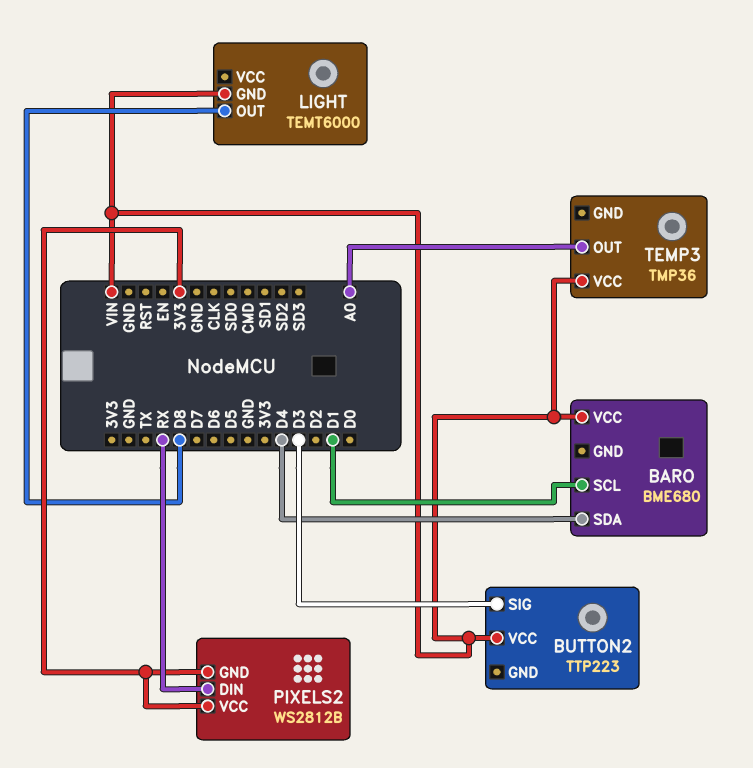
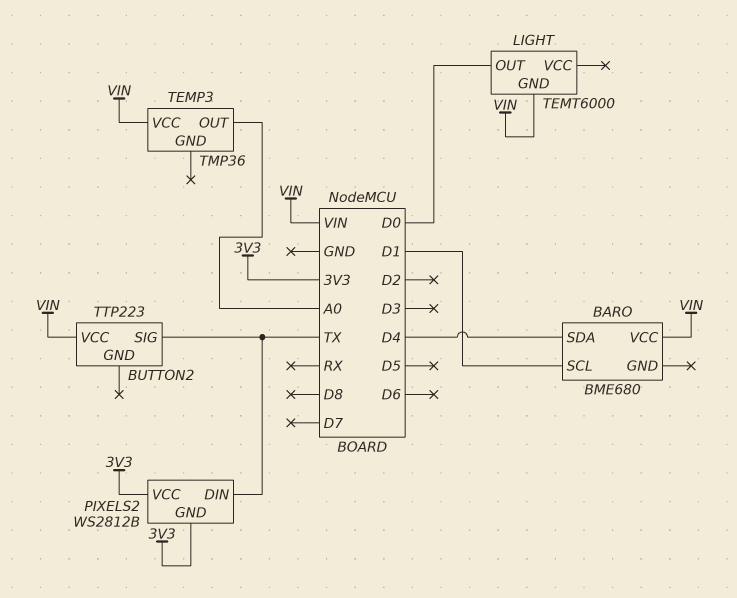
BUTTON2 pin SIG: D3 -> TX
LIGHT pin OUT: D8 -> D0
PIXELS2 pin DIN: RX -> TX

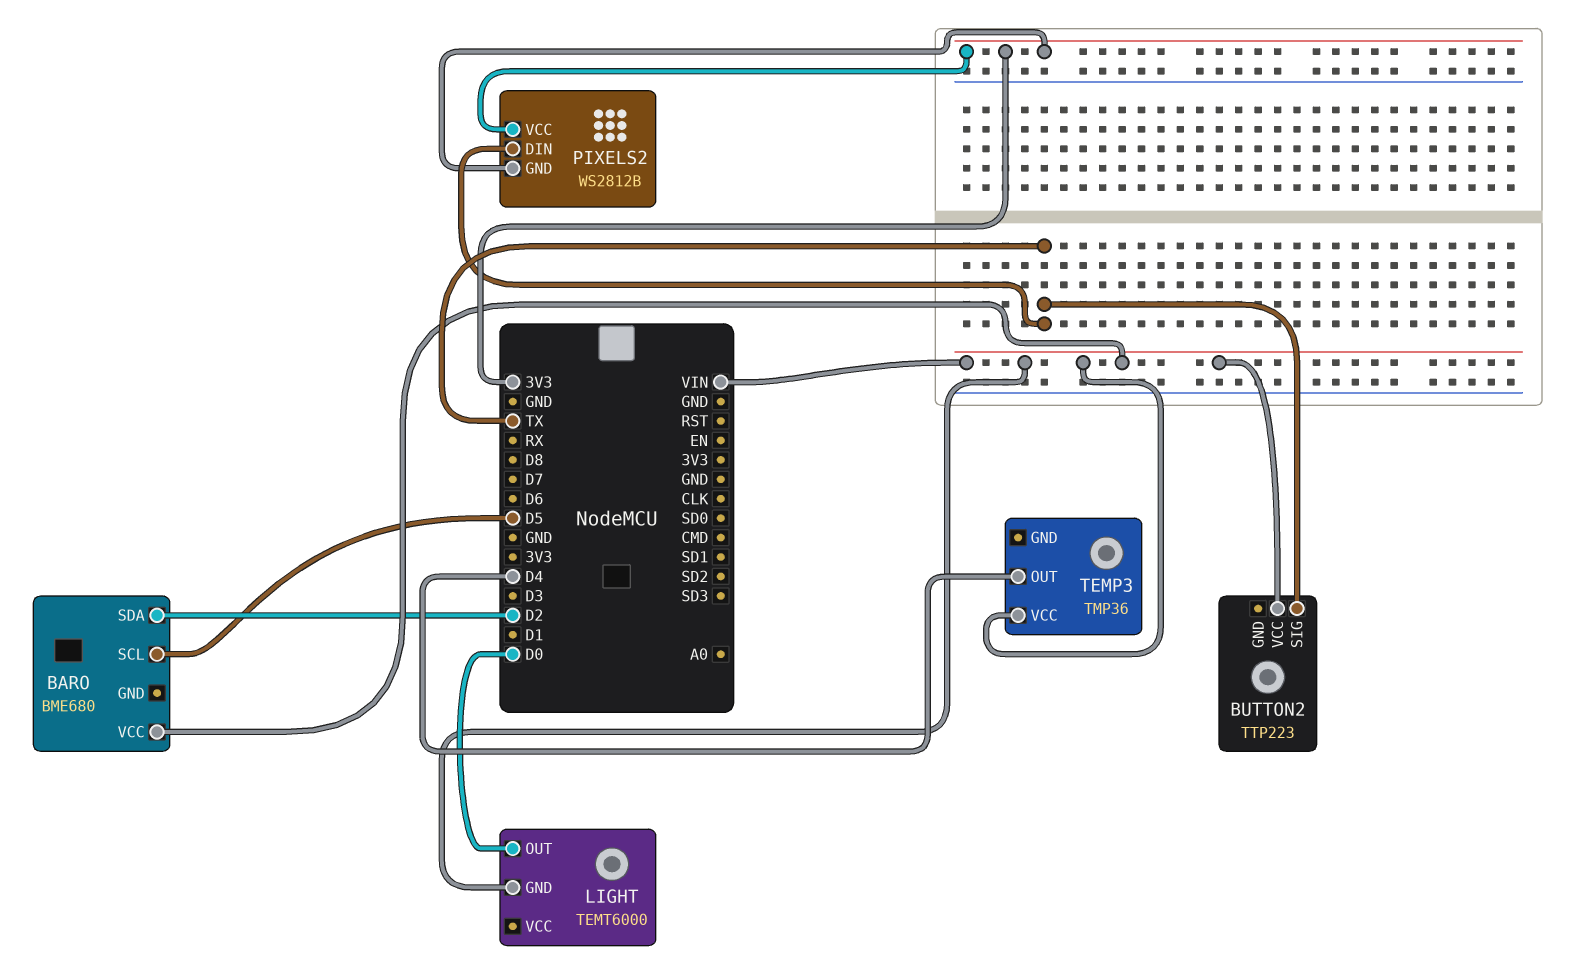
BARO pin SCL: D1 -> D5
BARO pin SDA: D4 -> D2
TEMP3 pin OUT: A0 -> D4

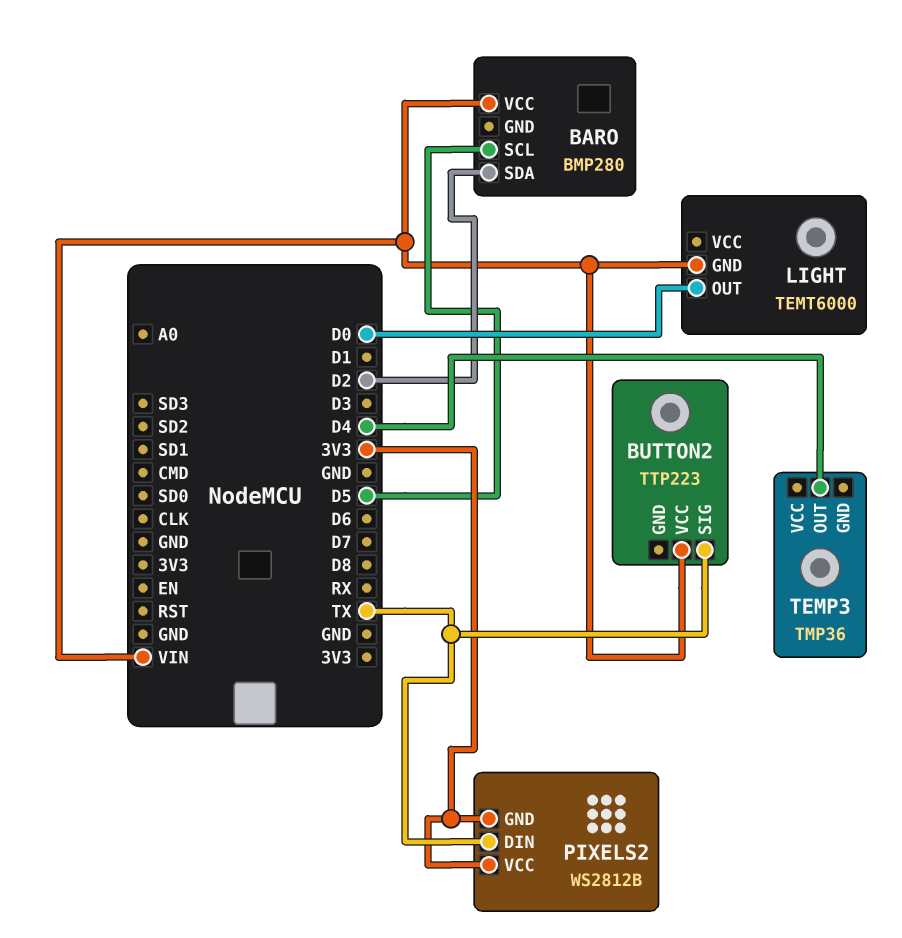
BARO: BME680 -> BMP280
TEMP3 pin VCC: VIN -> none

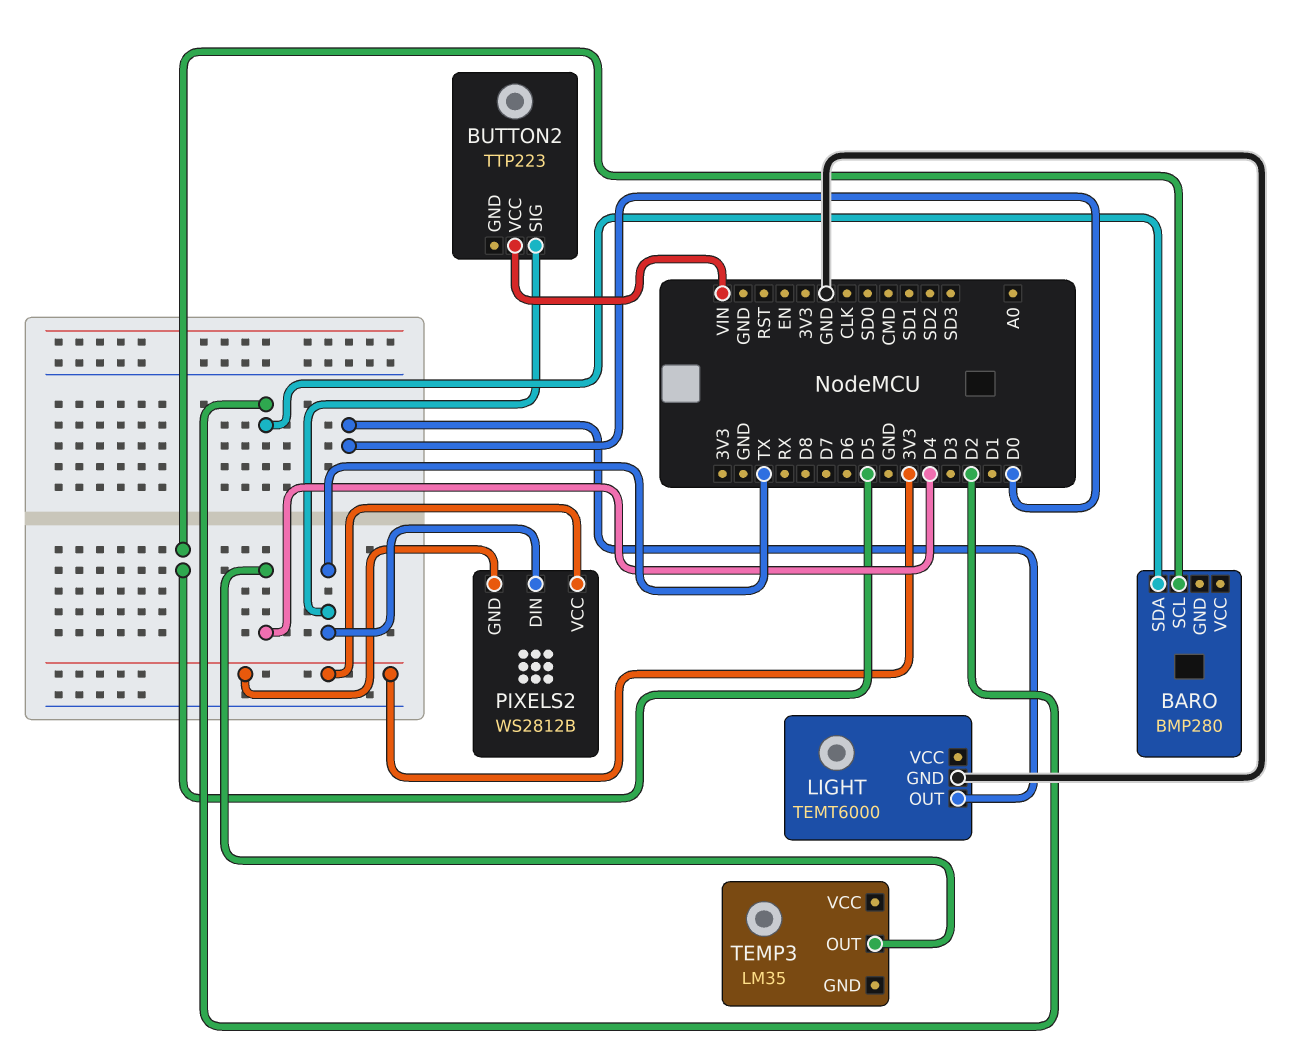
BARO pin VCC: VIN -> none
LIGHT pin GND: VIN -> GND
TEMP3: TMP36 -> LM35

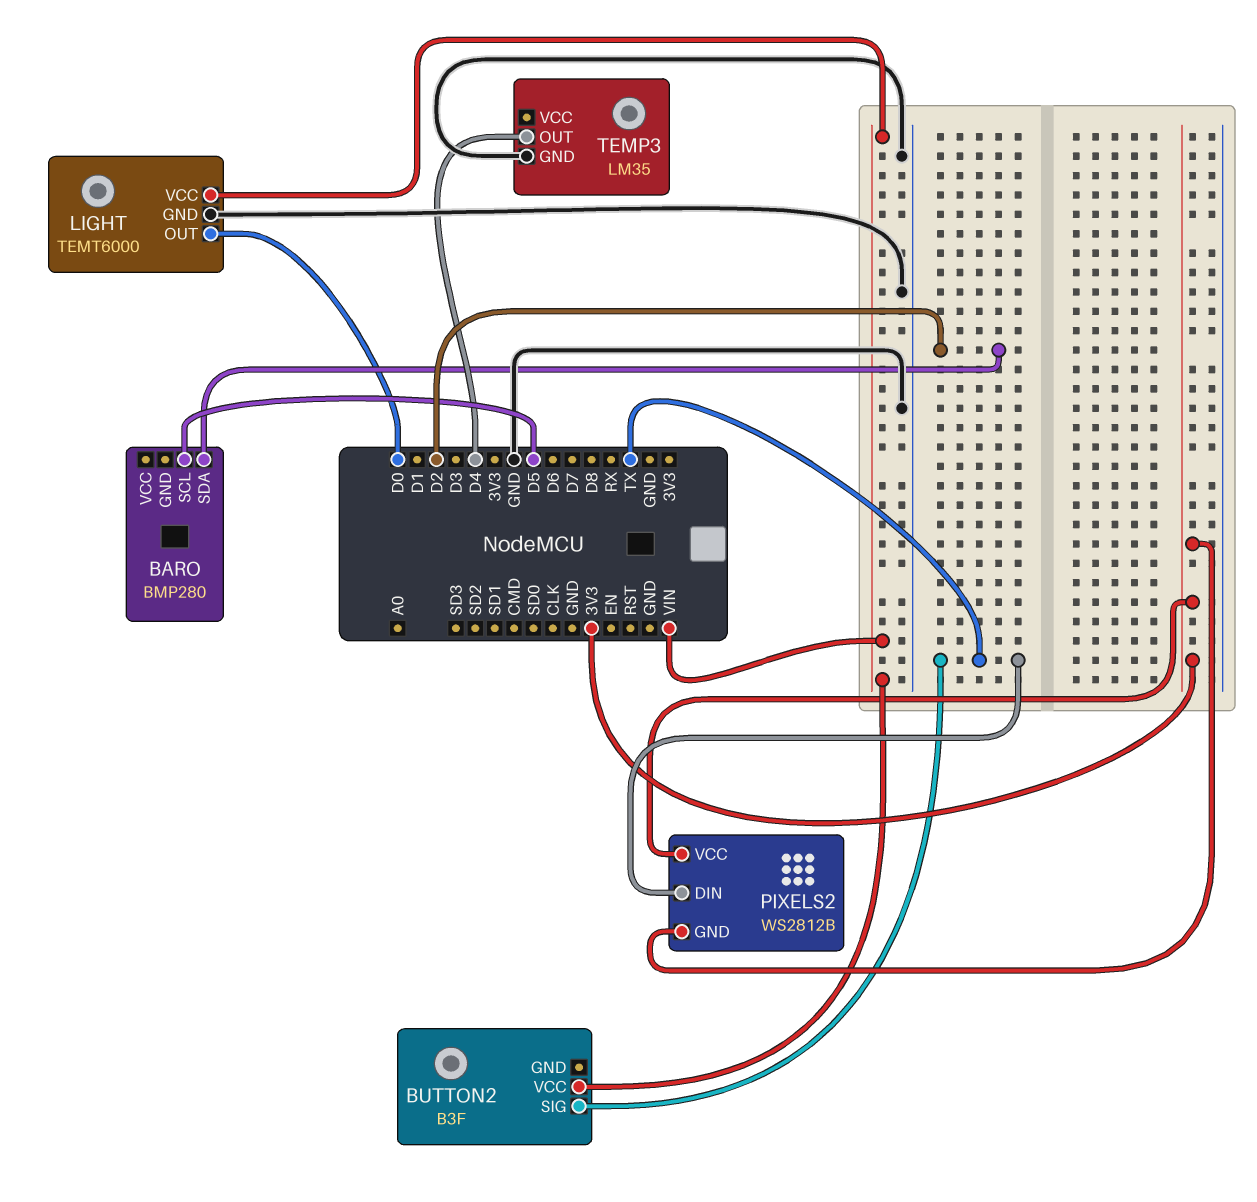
BUTTON2: TTP223 -> B3F
LIGHT pin VCC: none -> VIN
TEMP3 pin GND: none -> GND

